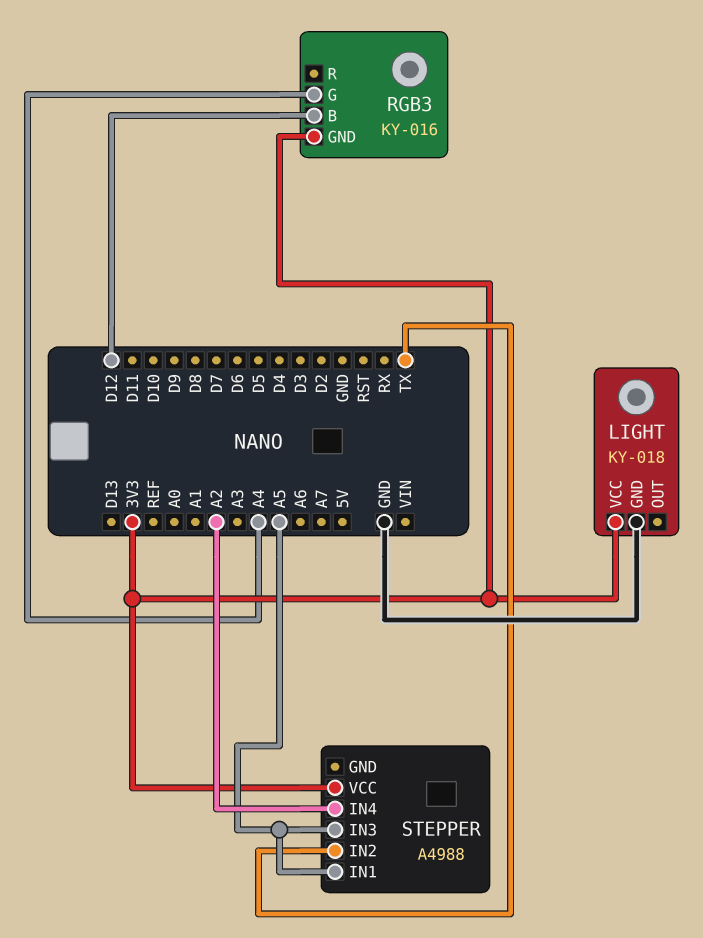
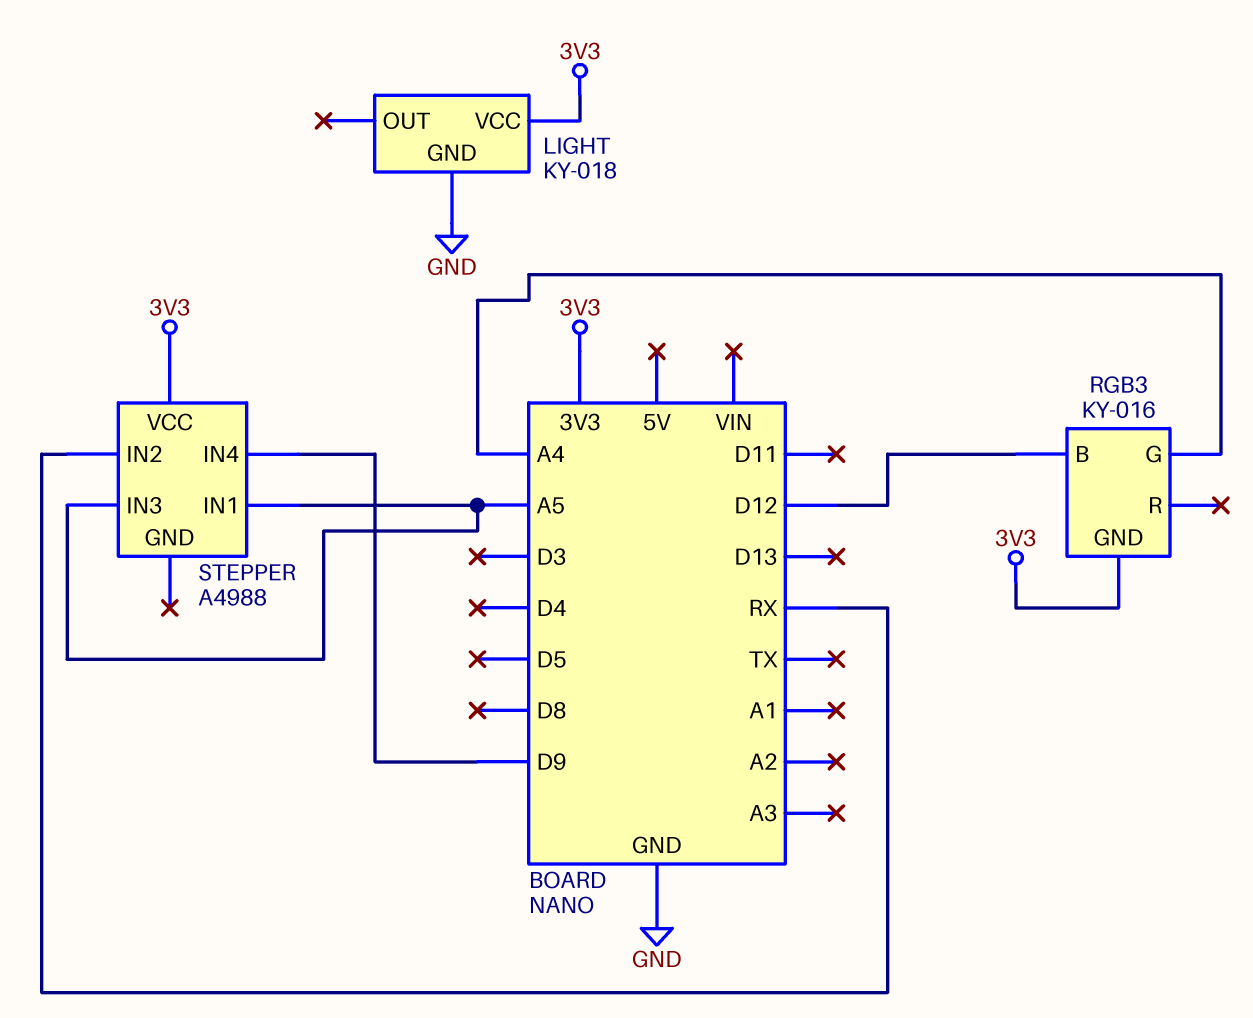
STEPPER pin IN2: TX -> RX
STEPPER pin IN4: A2 -> D9

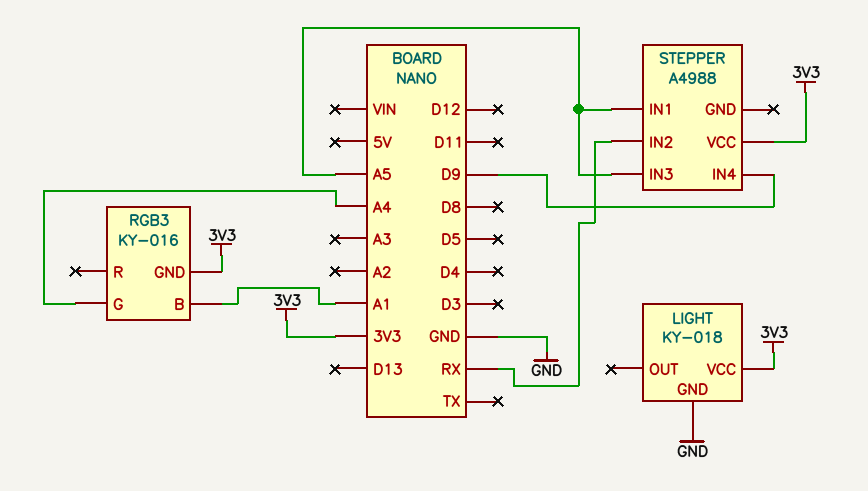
RGB3 pin B: D12 -> A1

